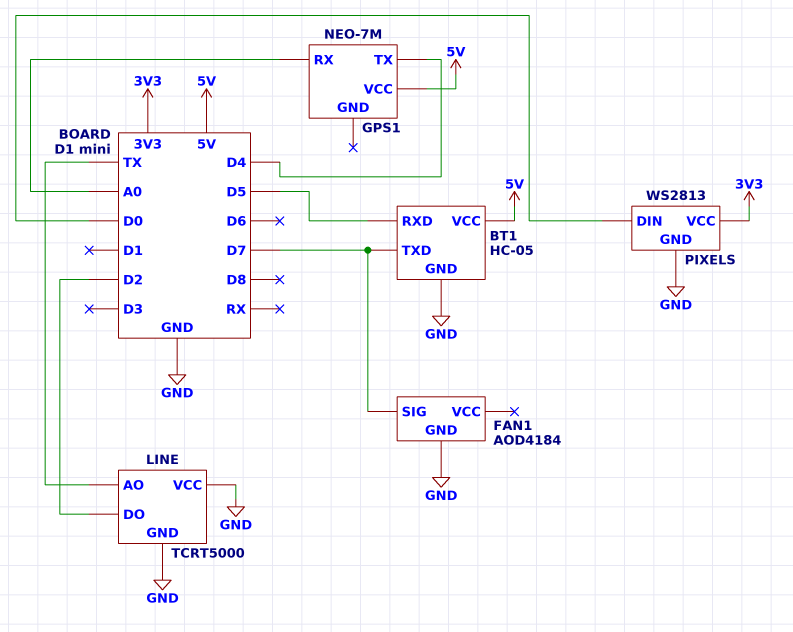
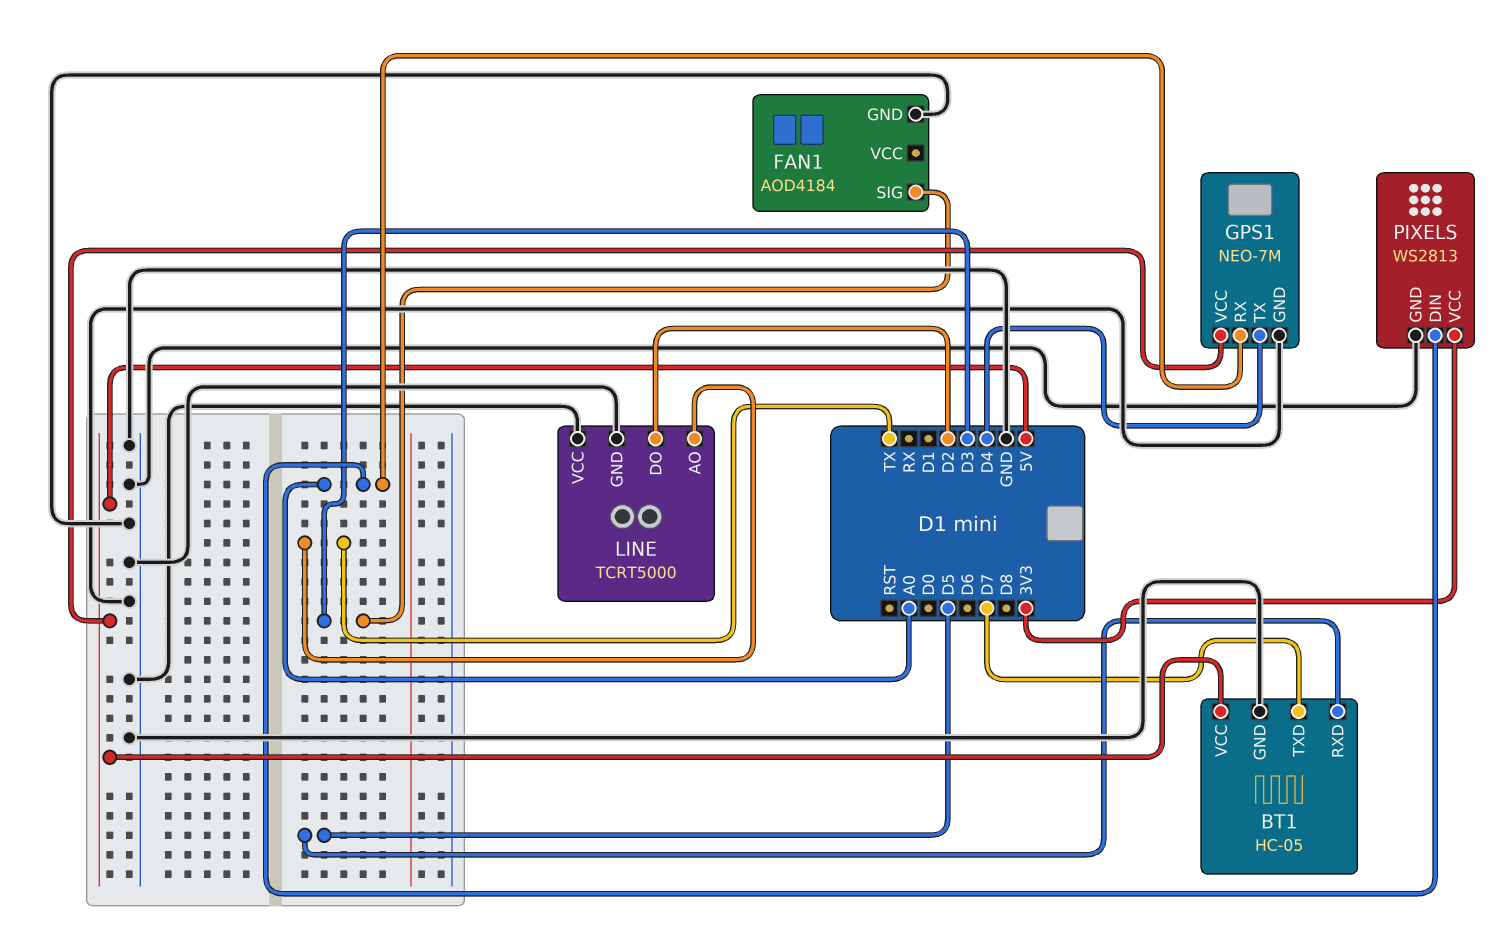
FAN1 pin SIG: D7 -> D3
GPS1 pin GND: none -> GND
PIXELS pin DIN: D0 -> A0

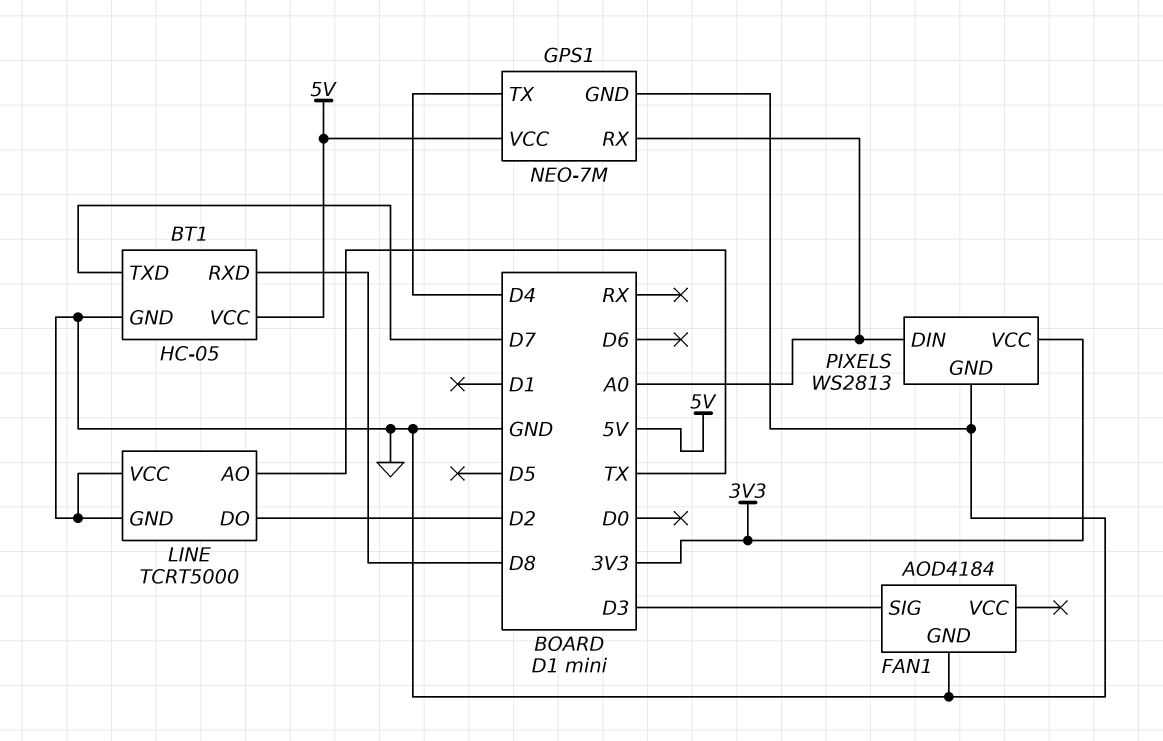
BT1 pin RXD: D5 -> D8

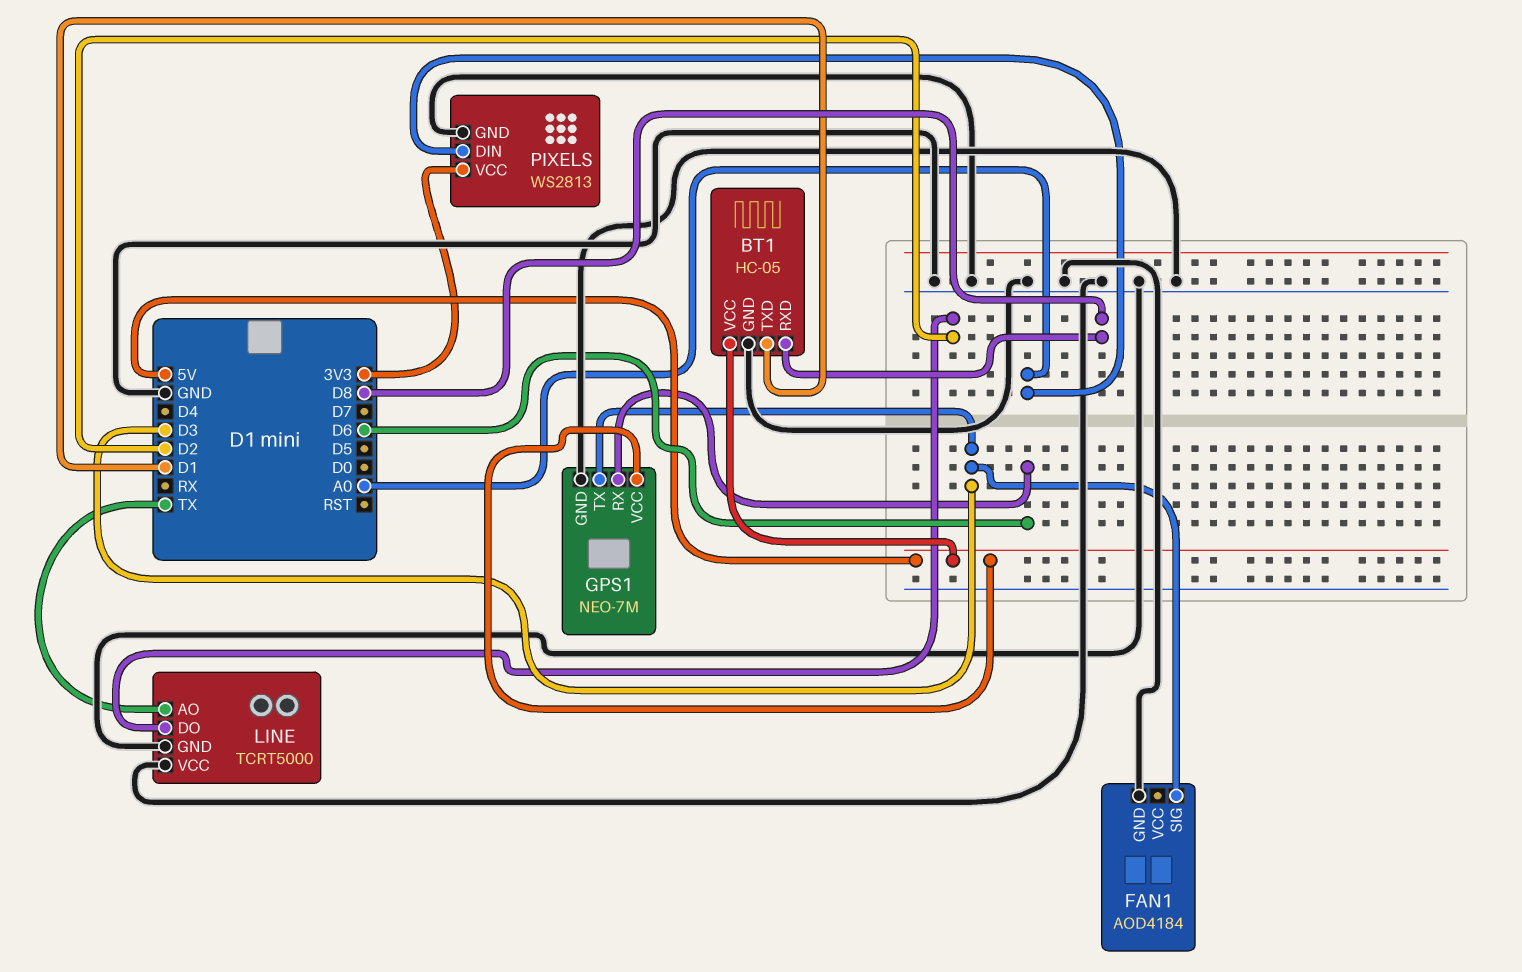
BT1 pin TXD: D7 -> D1
GPS1 pin RX: A0 -> D6
GPS1 pin TX: D4 -> D3

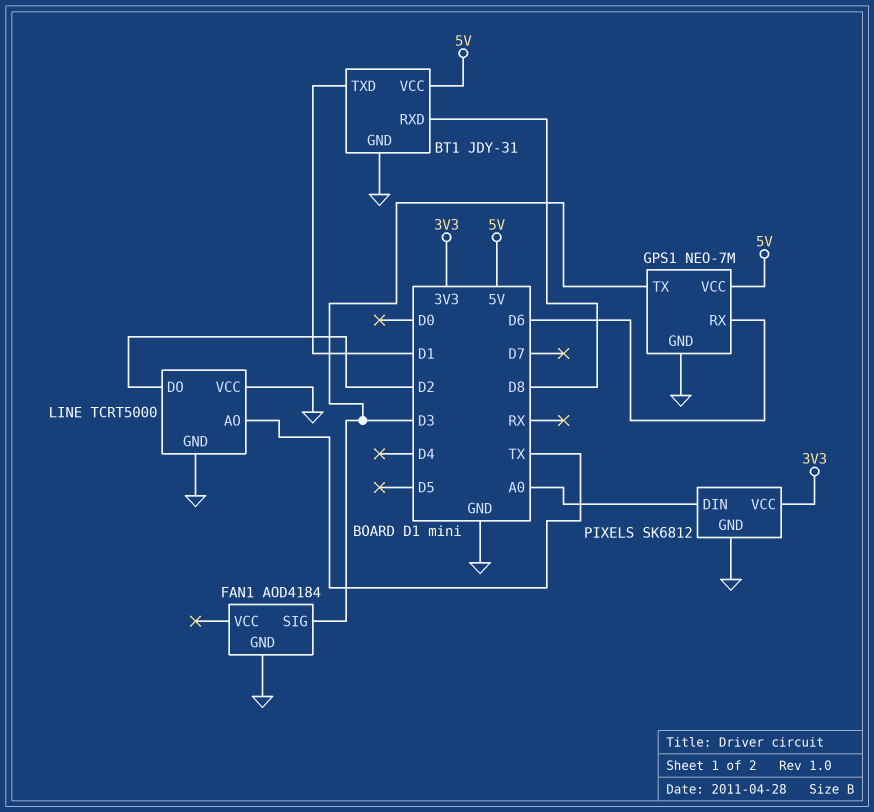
BT1: HC-05 -> JDY-31
PIXELS: WS2813 -> SK6812

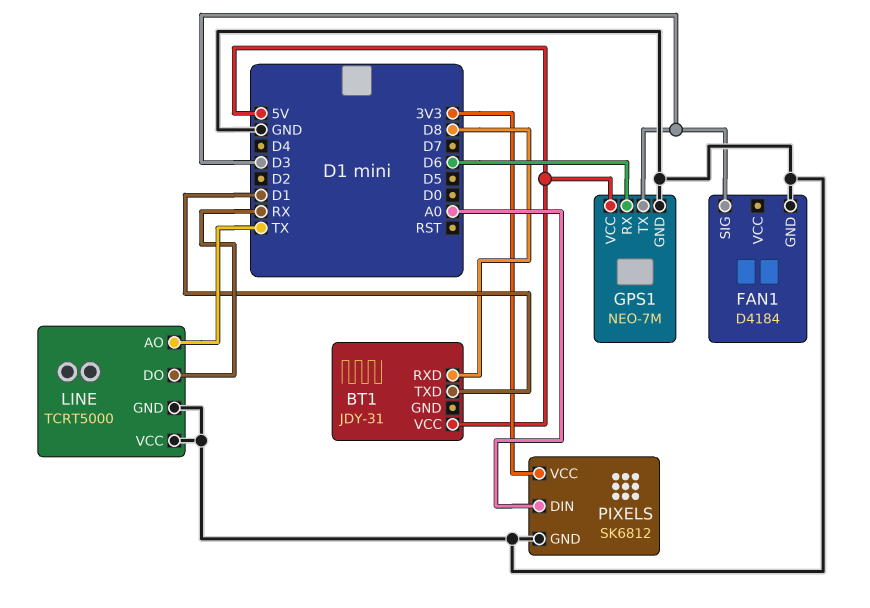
BT1 pin GND: GND -> none
FAN1: AOD4184 -> D4184
LINE pin DO: D2 -> RX

